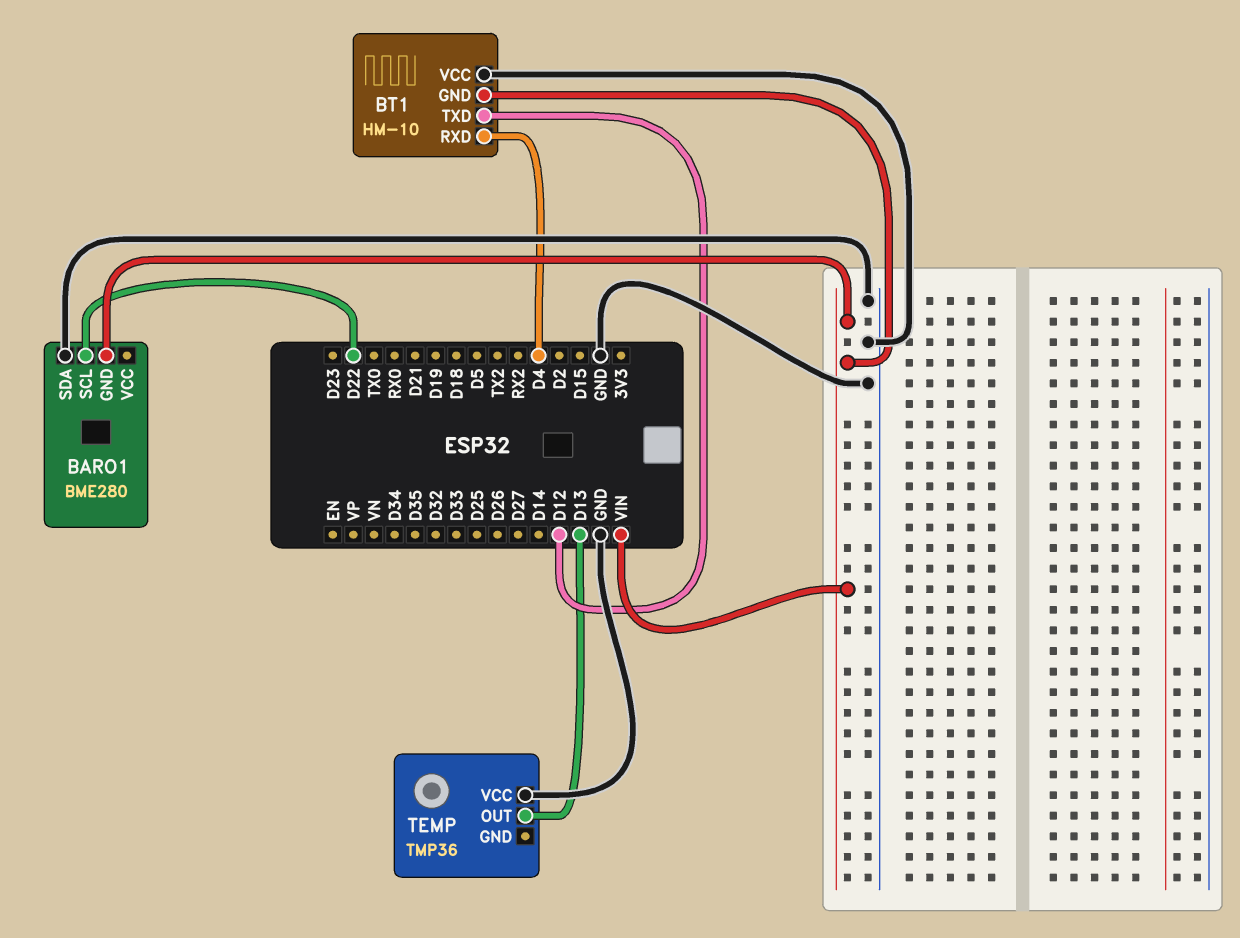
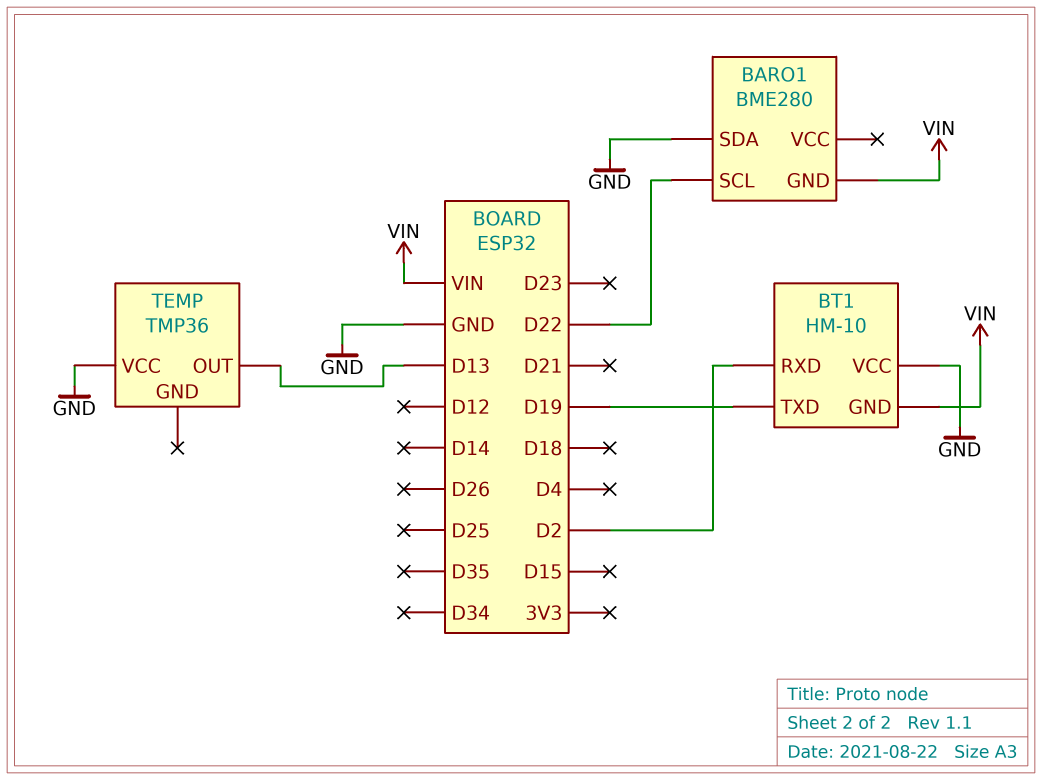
BT1 pin RXD: D4 -> D2
BT1 pin TXD: D12 -> D19

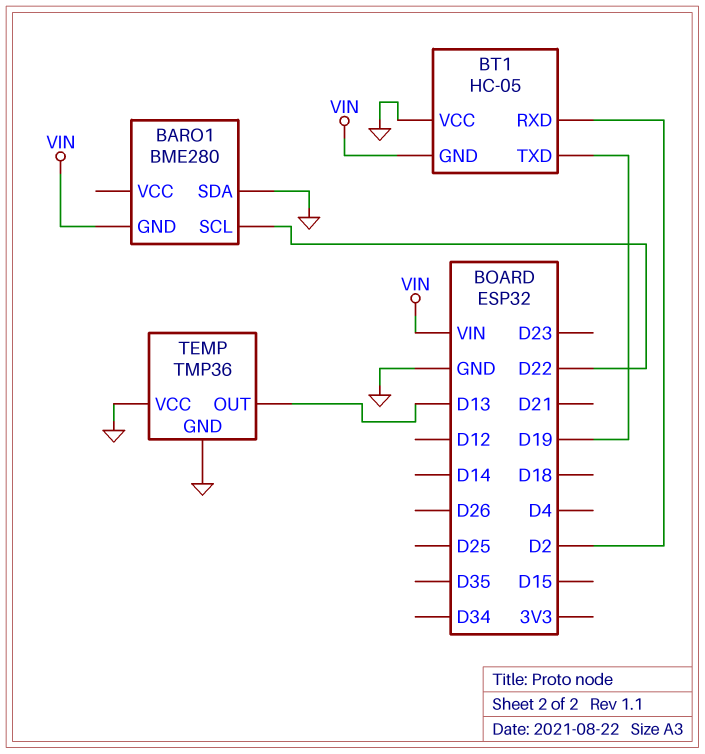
BT1: HM-10 -> HC-05
TEMP pin GND: none -> GND

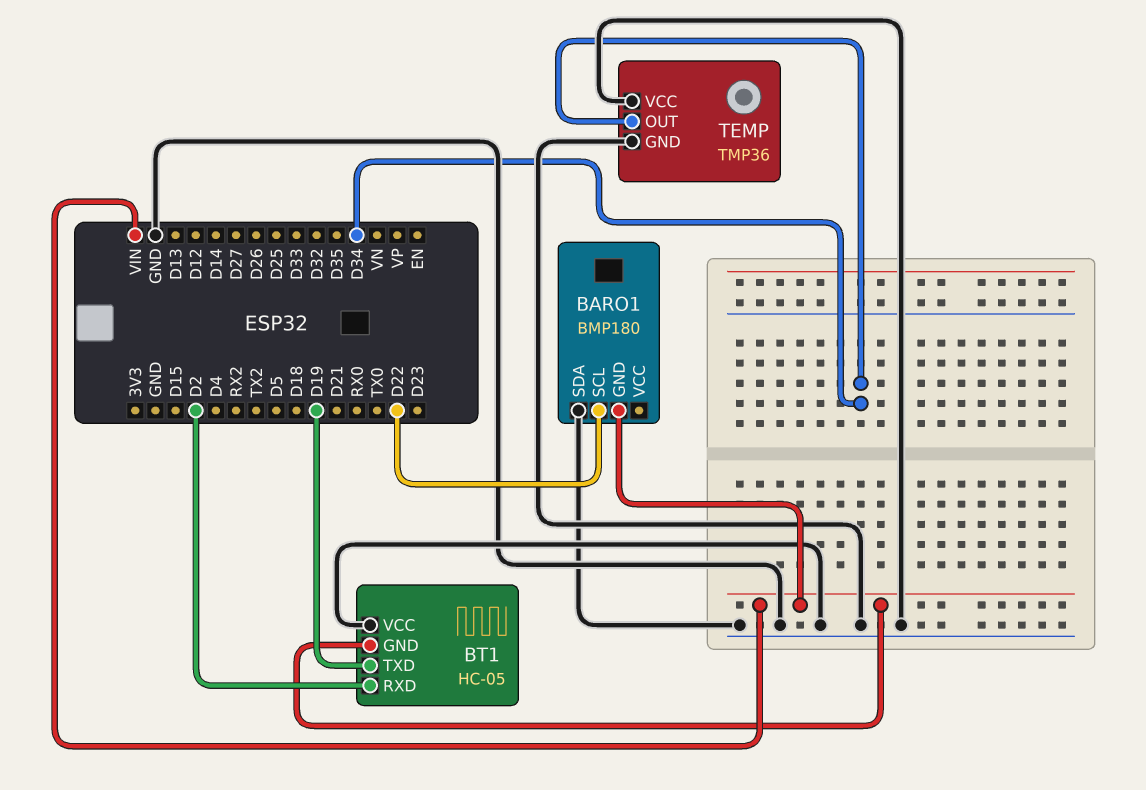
BARO1: BME280 -> BMP180
TEMP pin OUT: D13 -> D34

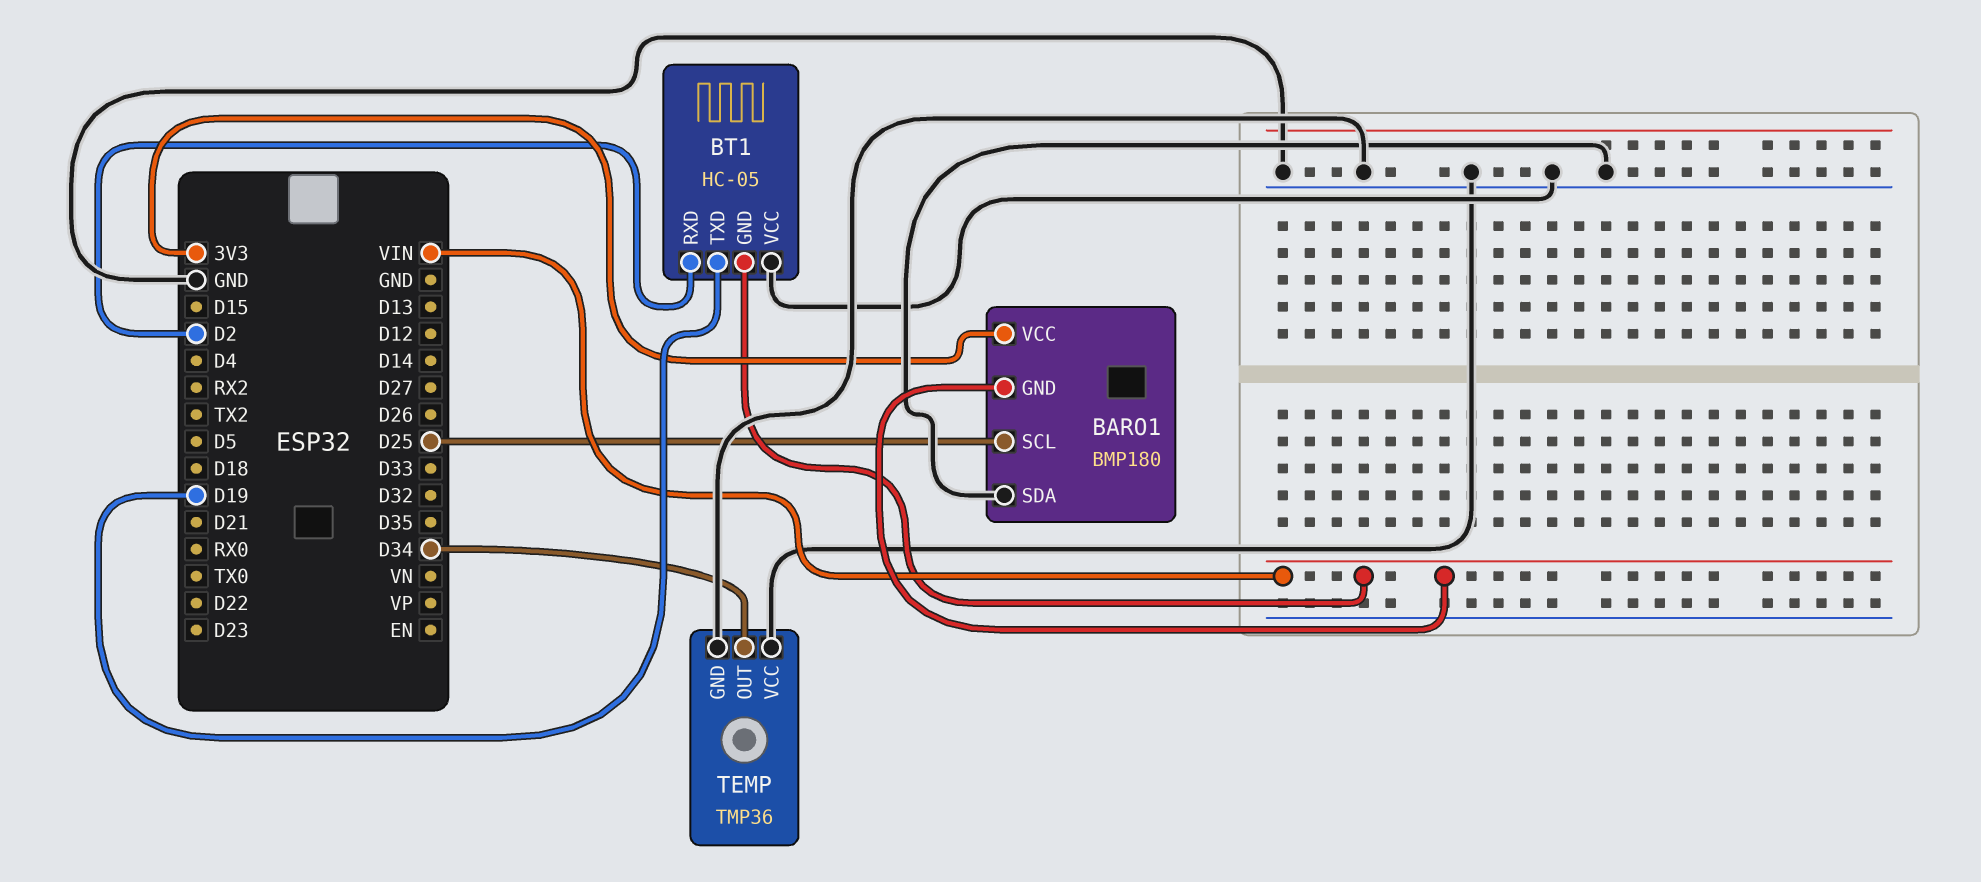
BARO1 pin SCL: D22 -> D25
BARO1 pin VCC: none -> 3V3

